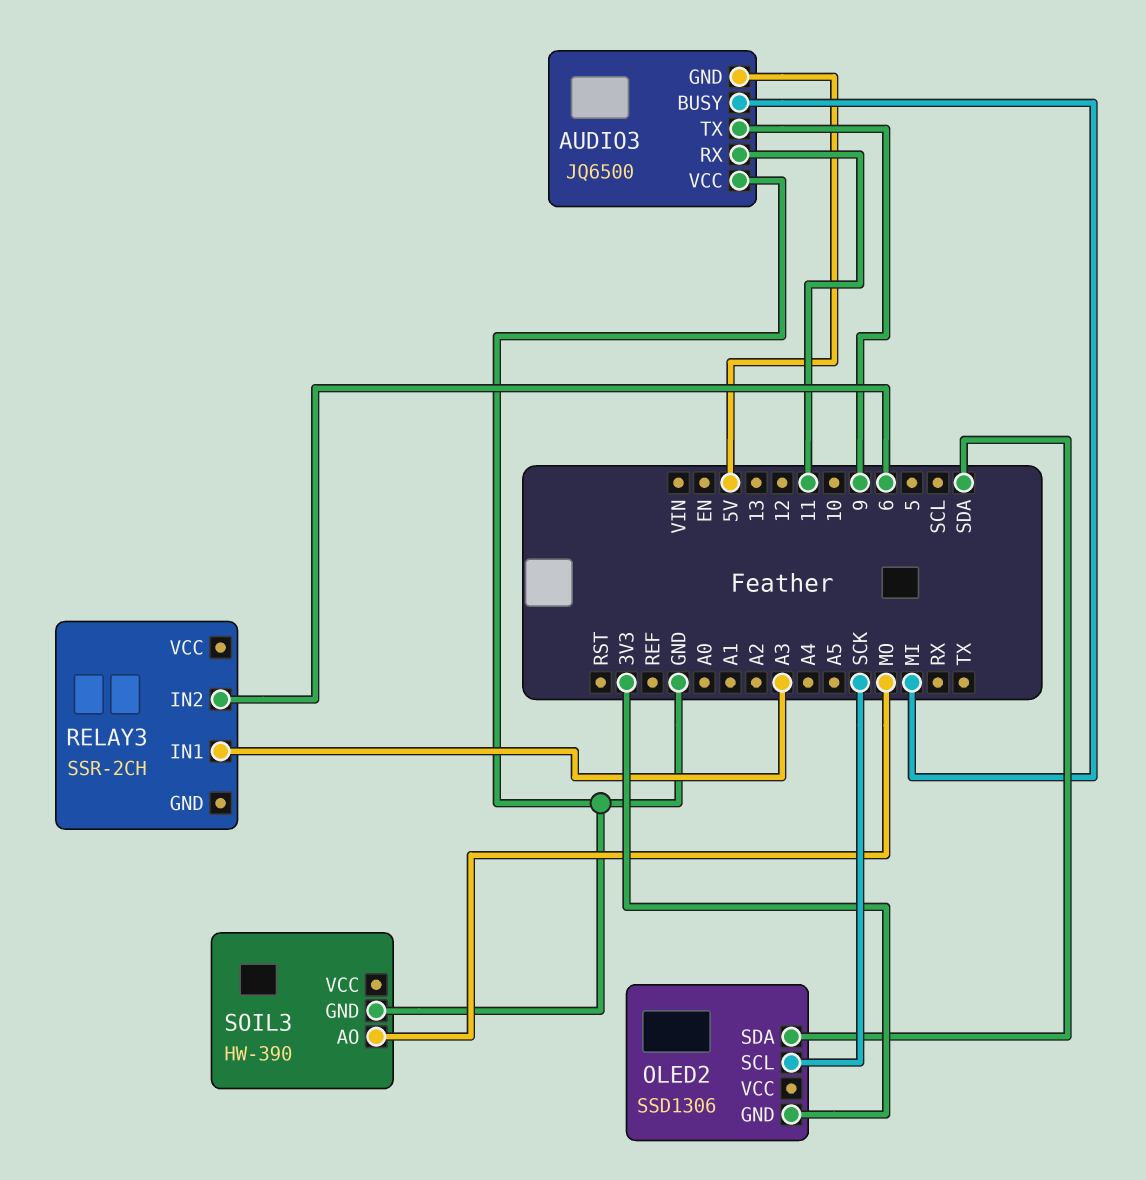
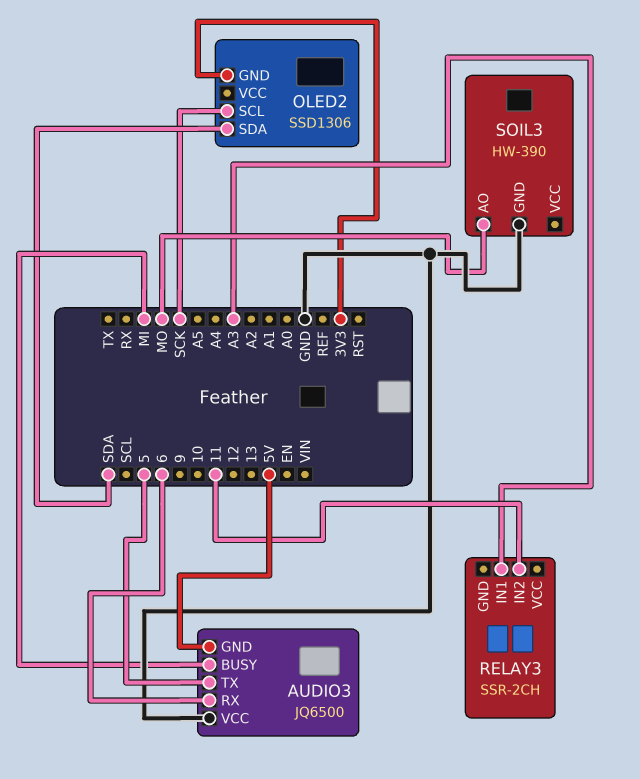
AUDIO3 pin RX: 11 -> 6
AUDIO3 pin TX: 9 -> 5
RELAY3 pin IN2: 6 -> 11

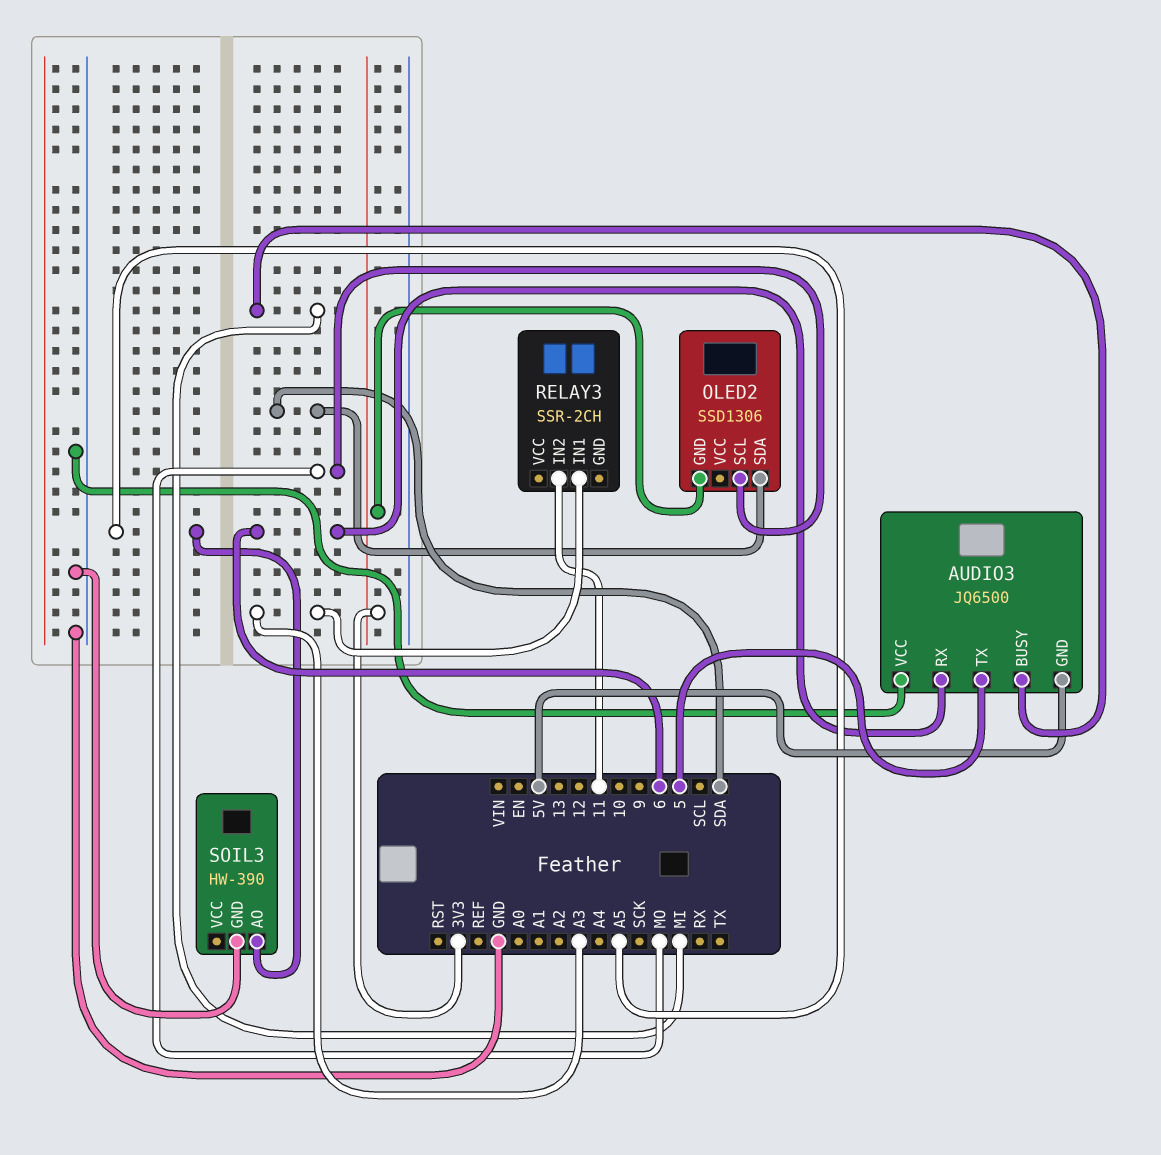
OLED2 pin SCL: SCK -> MO
SOIL3 pin AO: MO -> A5

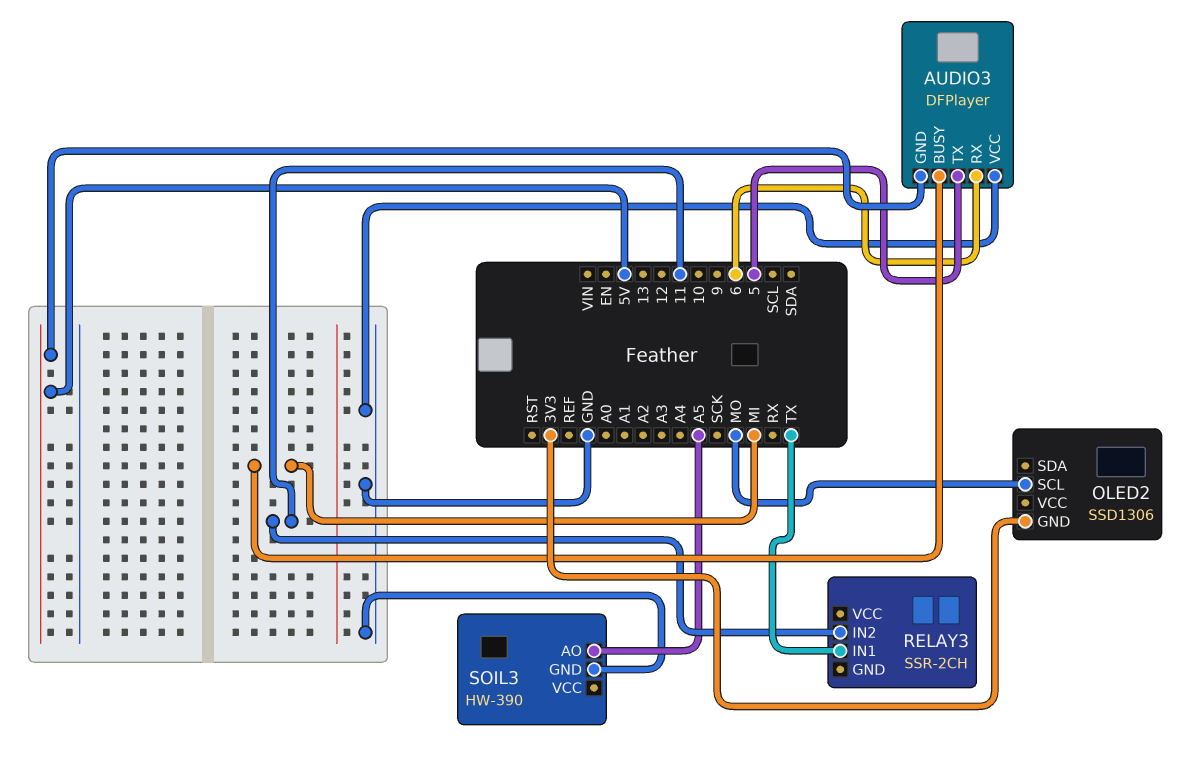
AUDIO3: JQ6500 -> DFPlayer
OLED2 pin SDA: SDA -> none
RELAY3 pin IN1: A3 -> TX

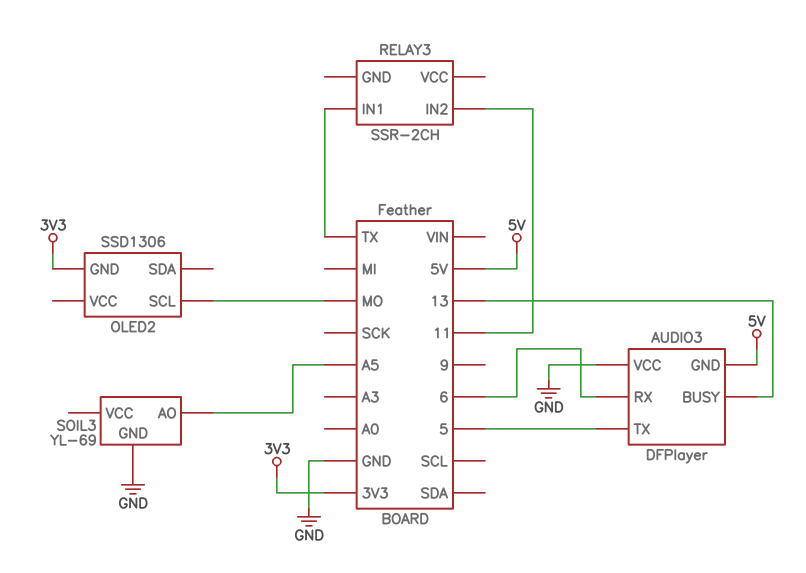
AUDIO3 pin BUSY: MI -> 13
SOIL3: HW-390 -> YL-69

